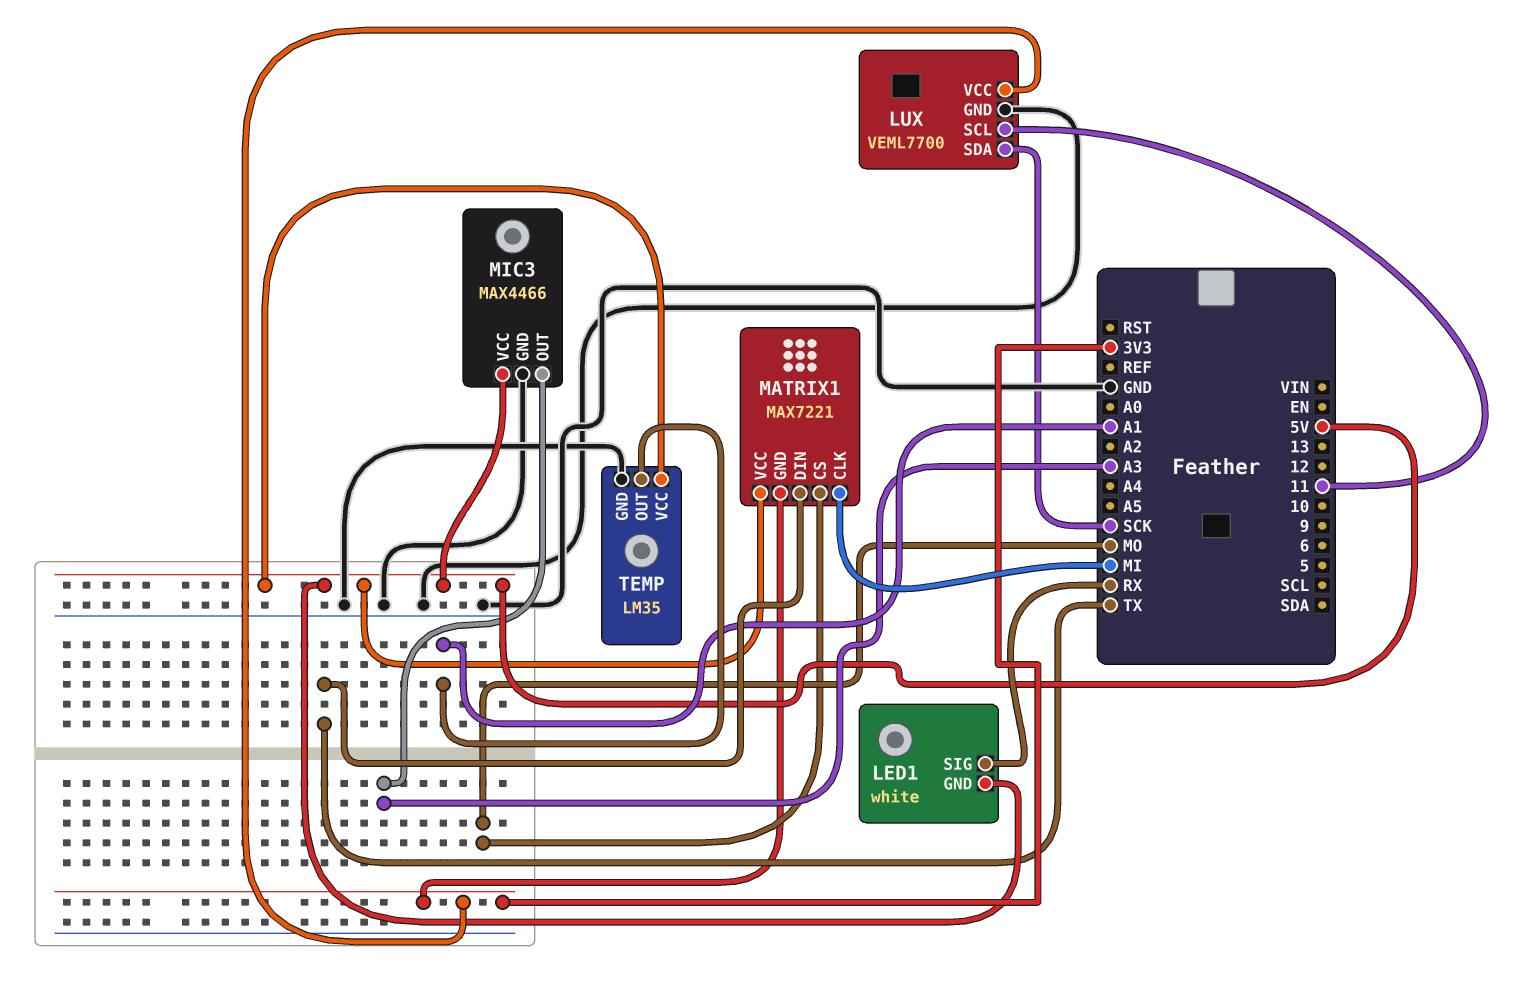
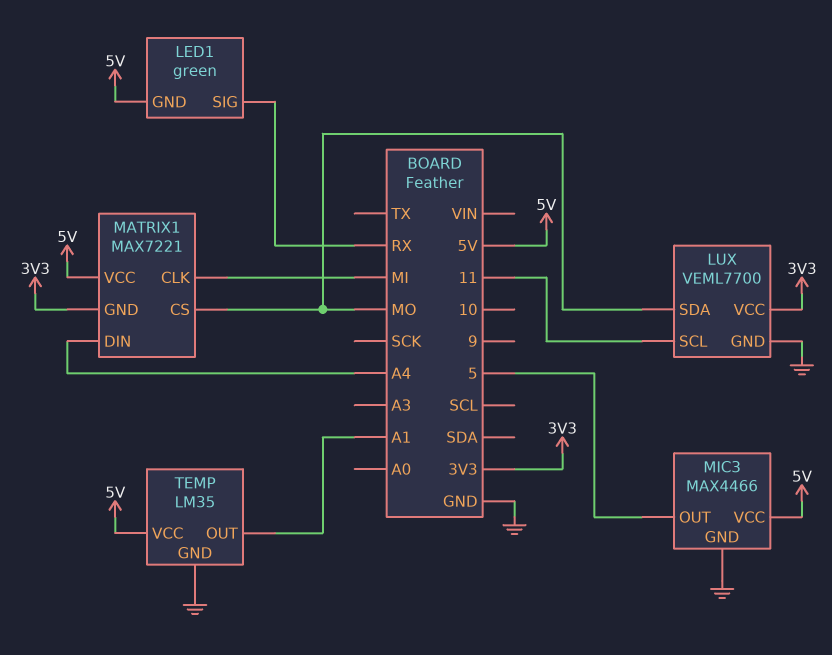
LED1: white -> green
LUX pin SDA: SCK -> MO
MATRIX1 pin DIN: TX -> A4
MIC3 pin OUT: A3 -> 5

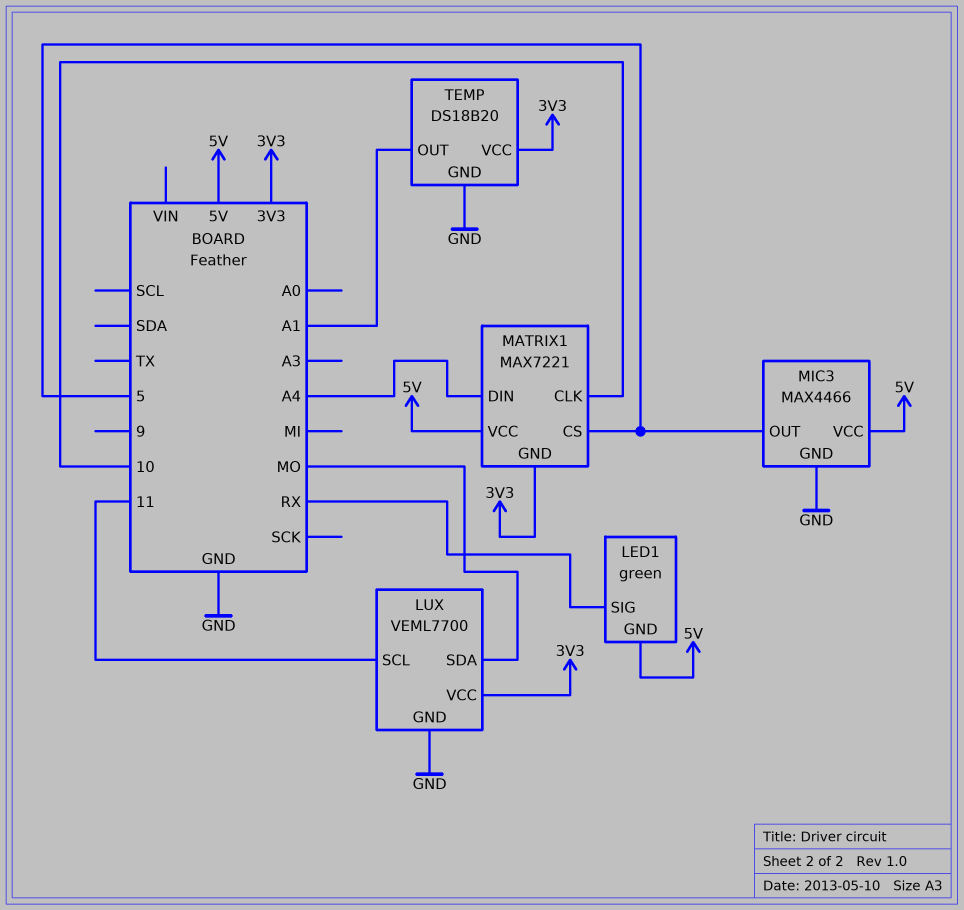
MATRIX1 pin CLK: MI -> 10
MATRIX1 pin CS: MO -> 5
TEMP: LM35 -> DS18B20
TEMP pin VCC: 5V -> 3V3

